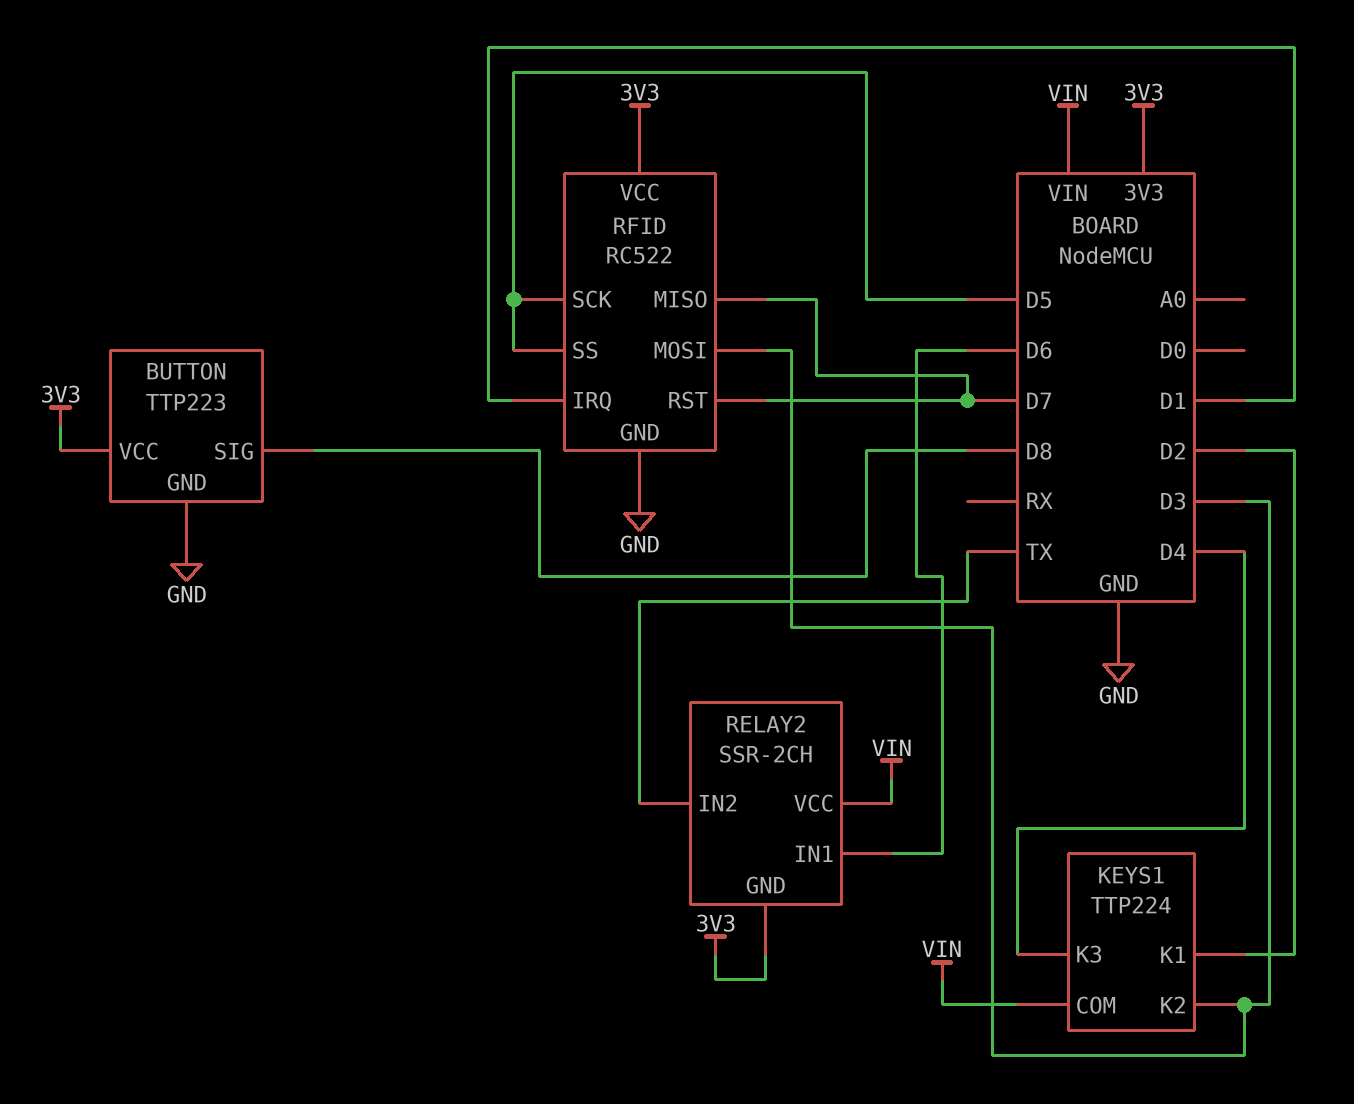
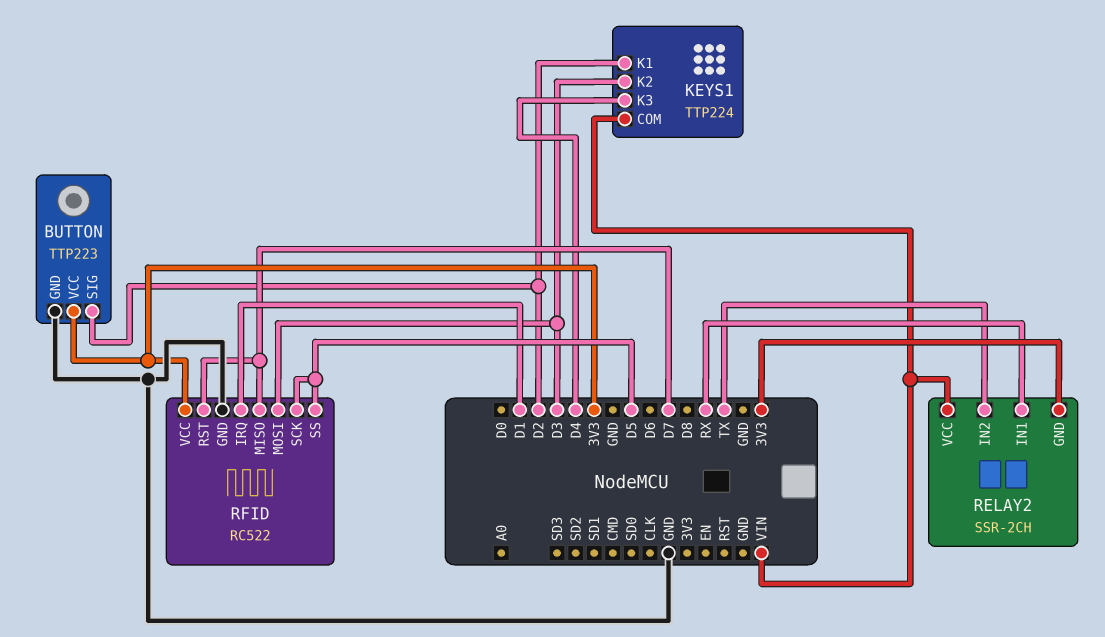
BUTTON pin SIG: D8 -> D2
RELAY2 pin IN1: D6 -> RX

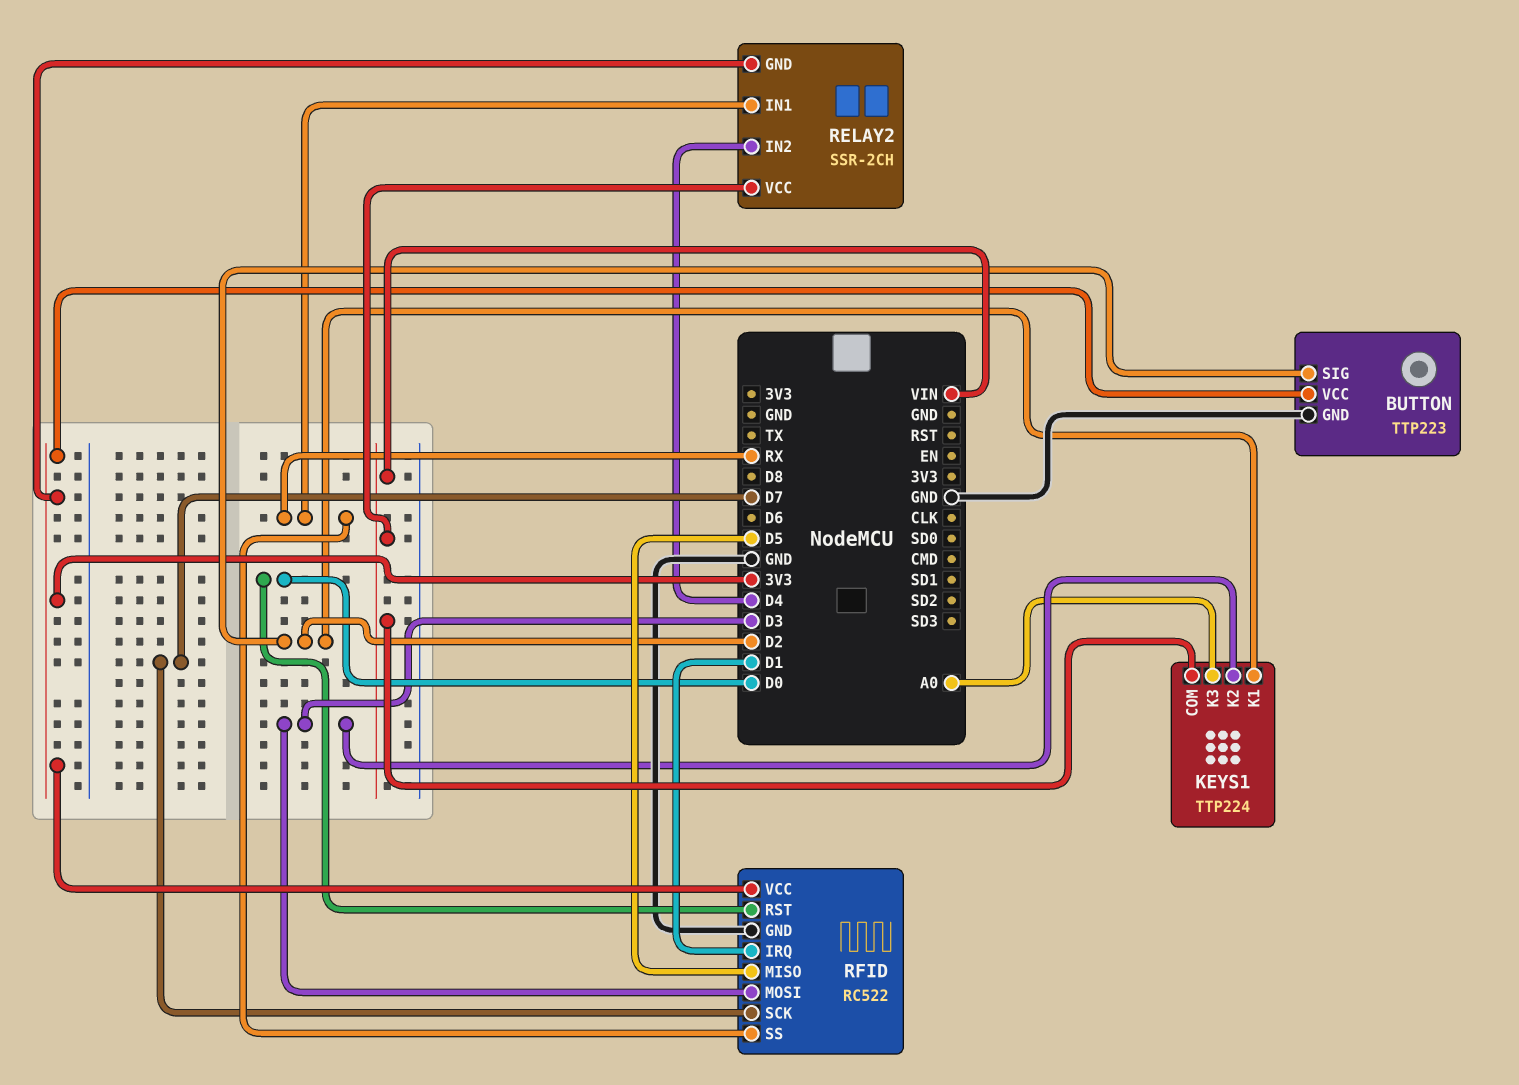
KEYS1 pin K3: D4 -> A0
RELAY2 pin IN2: TX -> D4
RFID pin MISO: D7 -> D5
RFID pin RST: D7 -> D0
RFID pin SCK: D5 -> D7
RFID pin SS: D5 -> RX

